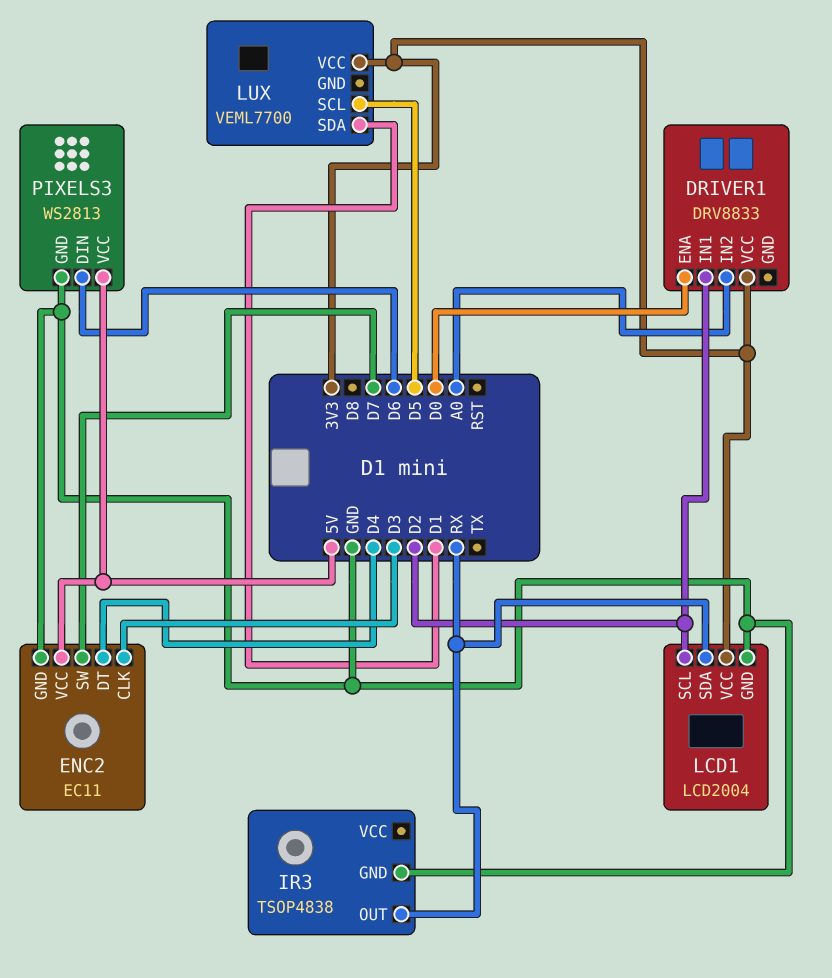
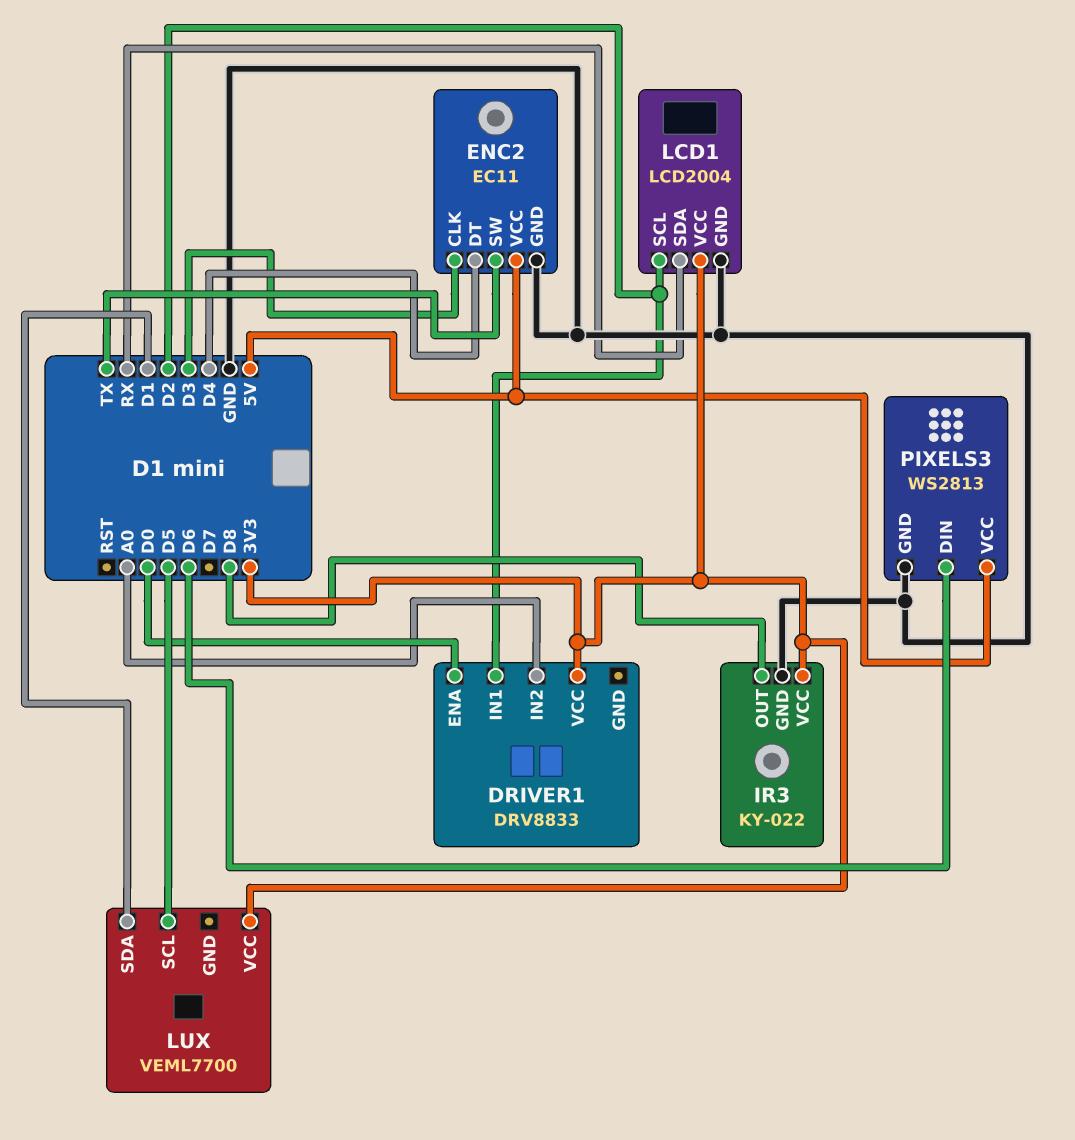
ENC2 pin SW: D7 -> TX
IR3: TSOP4838 -> KY-022
IR3 pin OUT: RX -> D8
IR3 pin VCC: none -> 3V3

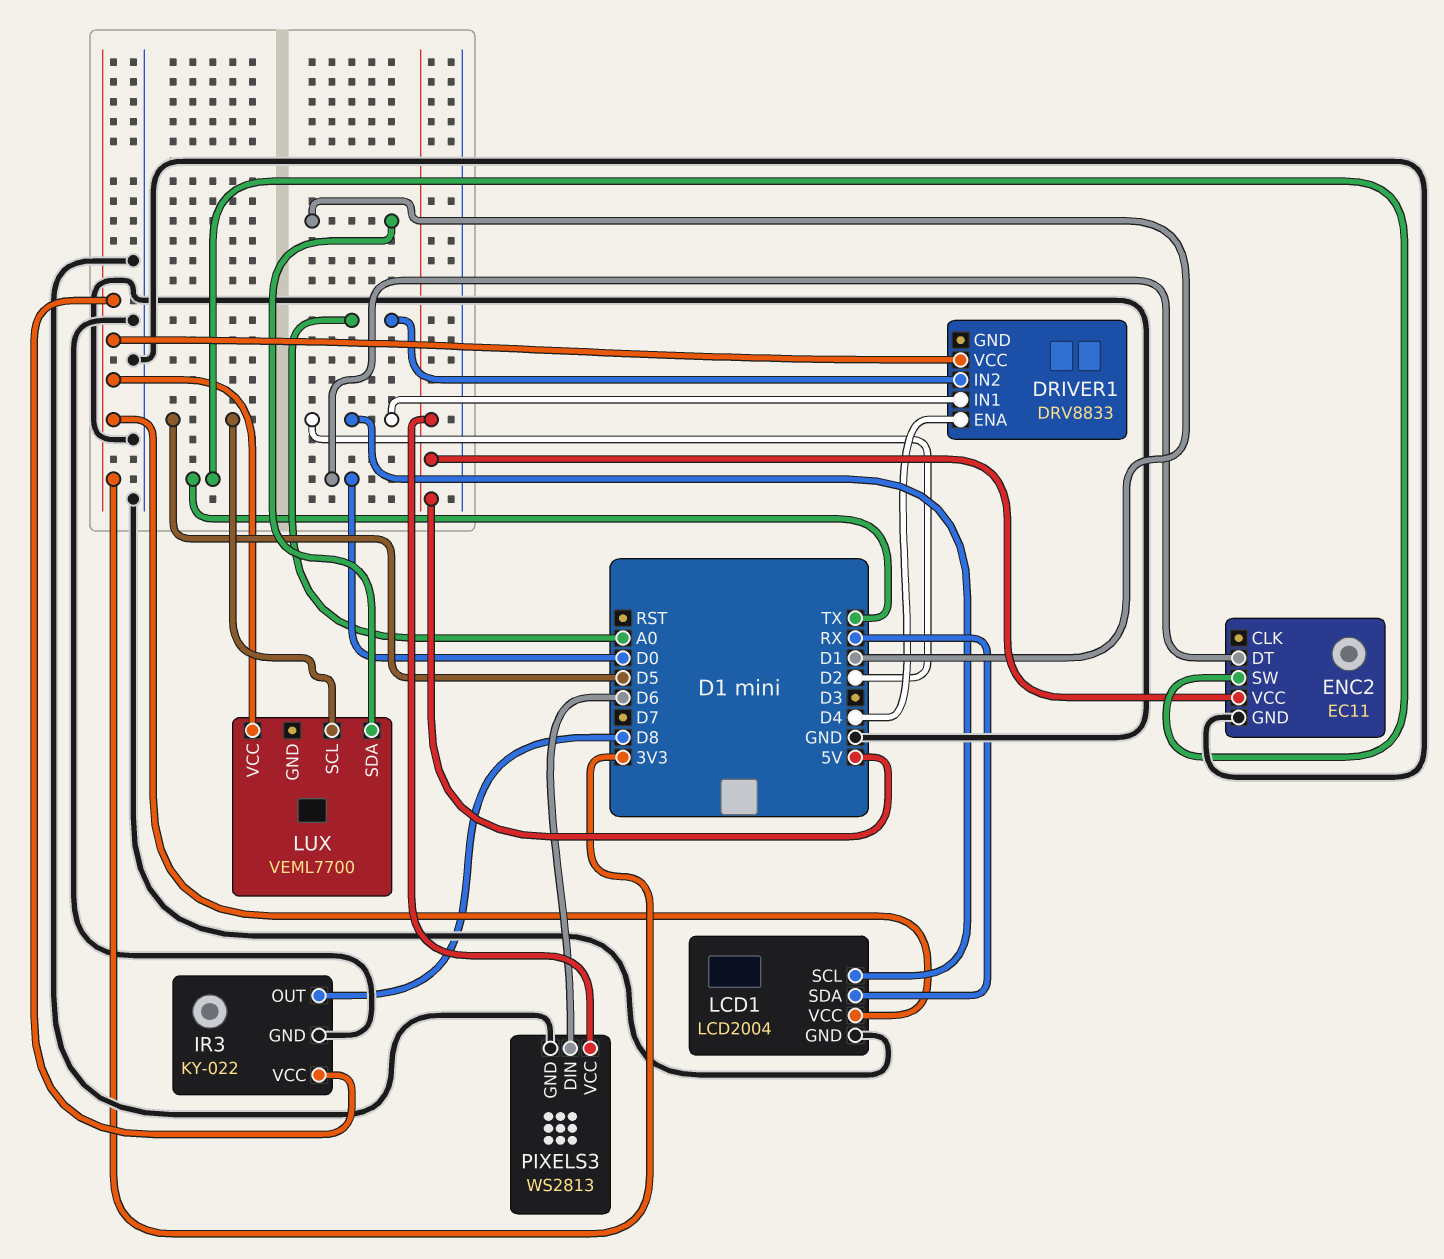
DRIVER1 pin ENA: D0 -> D4
ENC2 pin CLK: D3 -> none
ENC2 pin DT: D4 -> D0

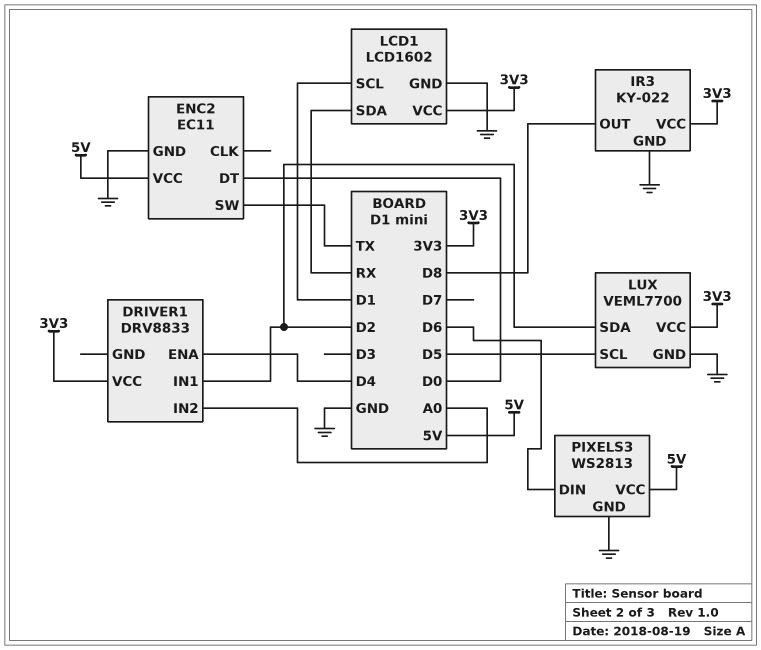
LCD1: LCD2004 -> LCD1602
LCD1 pin SCL: D2 -> D1
LUX pin GND: none -> GND
LUX pin SDA: D1 -> D2

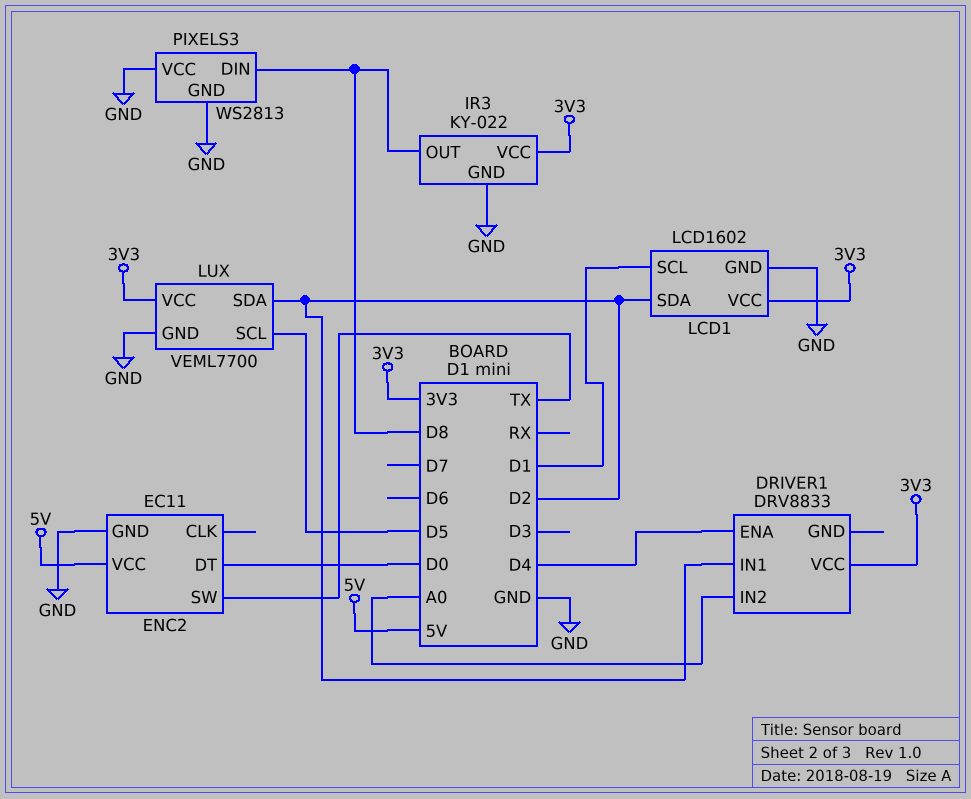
LCD1 pin SDA: RX -> D2
PIXELS3 pin DIN: D6 -> D8
PIXELS3 pin VCC: 5V -> GND

